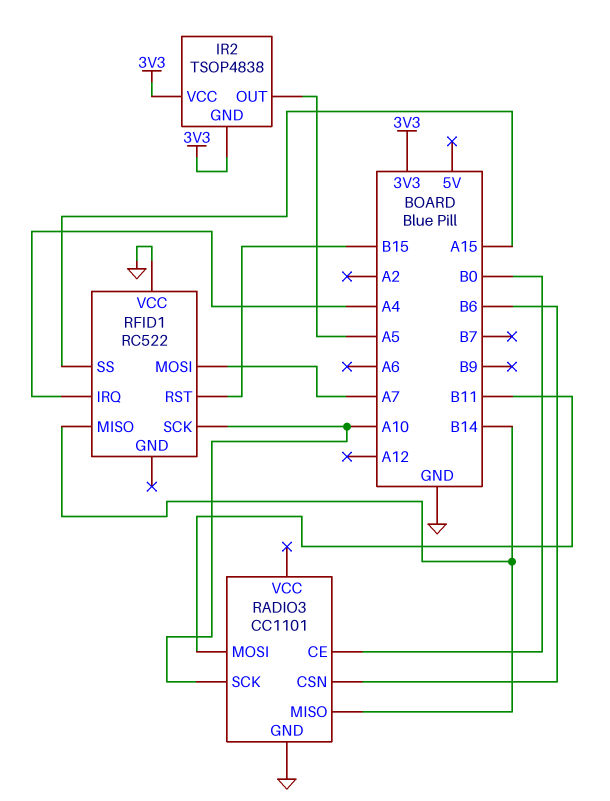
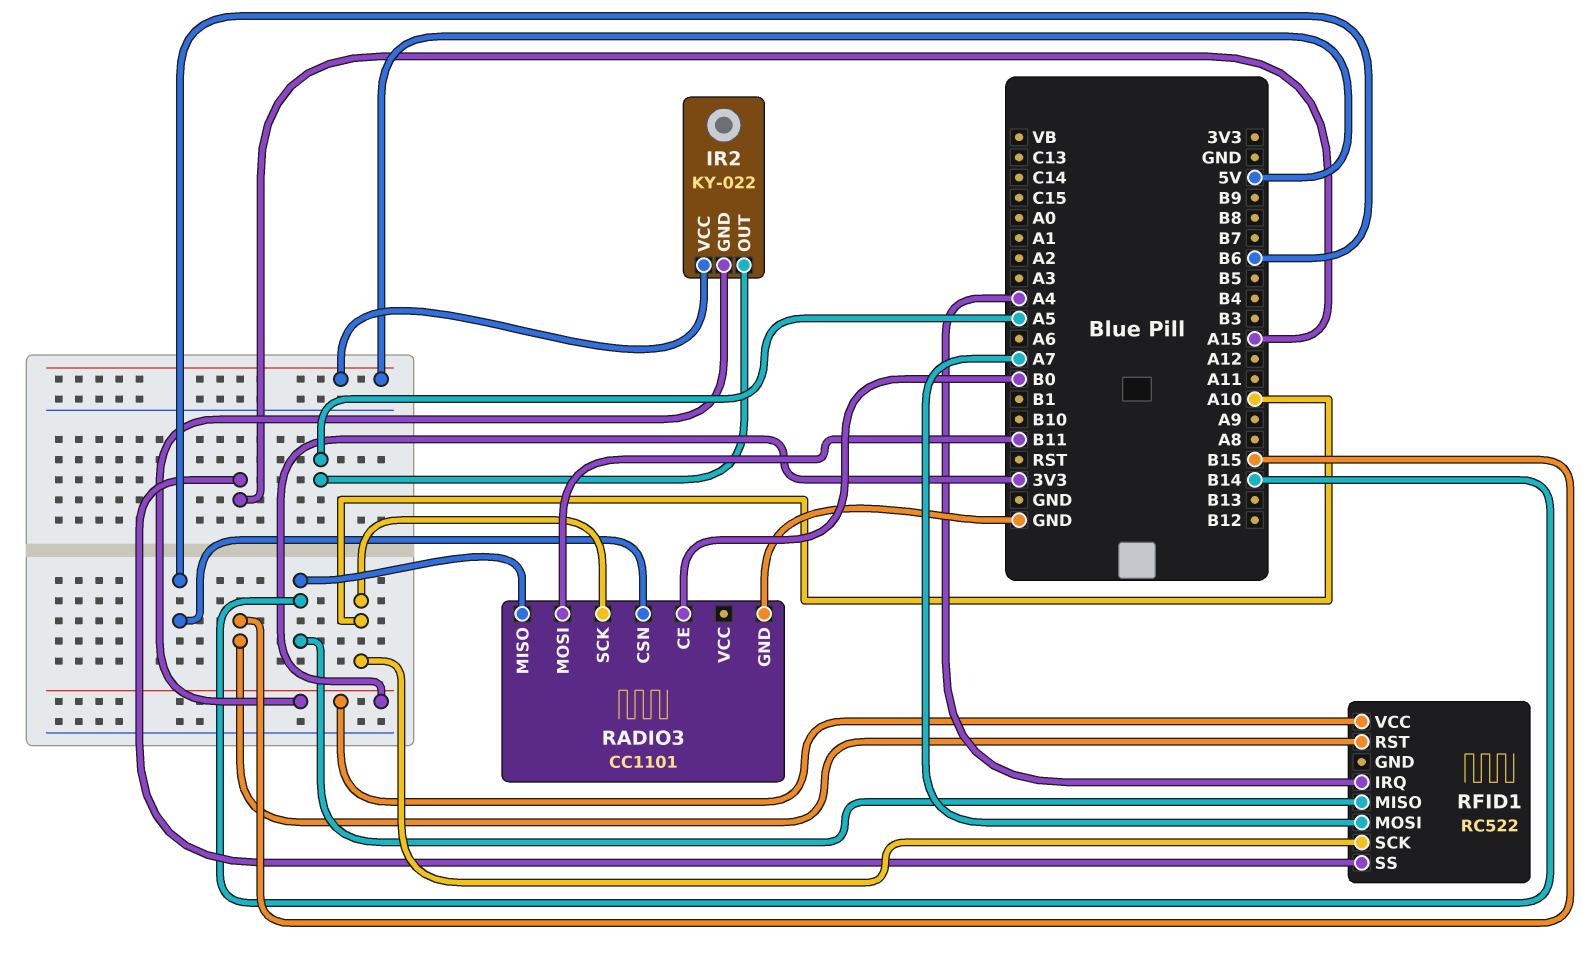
IR2: TSOP4838 -> KY-022
IR2 pin VCC: 3V3 -> 5V
RFID1 pin VCC: GND -> 3V3

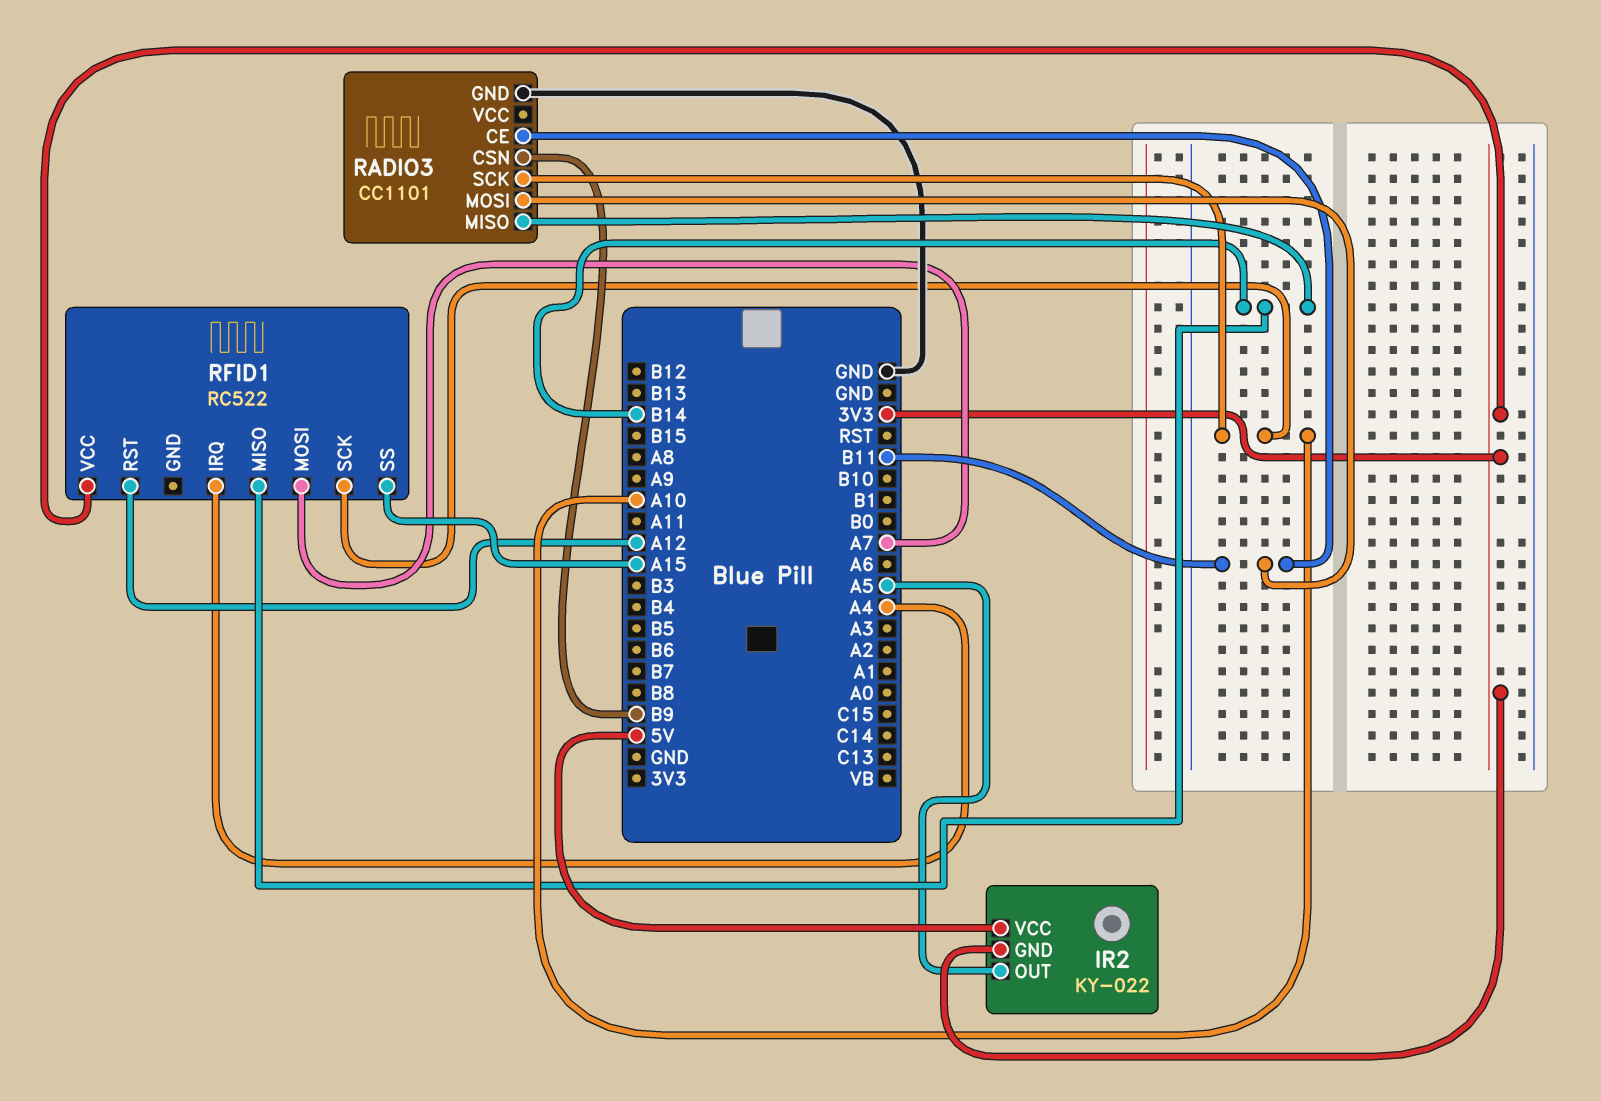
RADIO3 pin CE: B0 -> B11
RADIO3 pin CSN: B6 -> B9
RFID1 pin RST: B15 -> A12

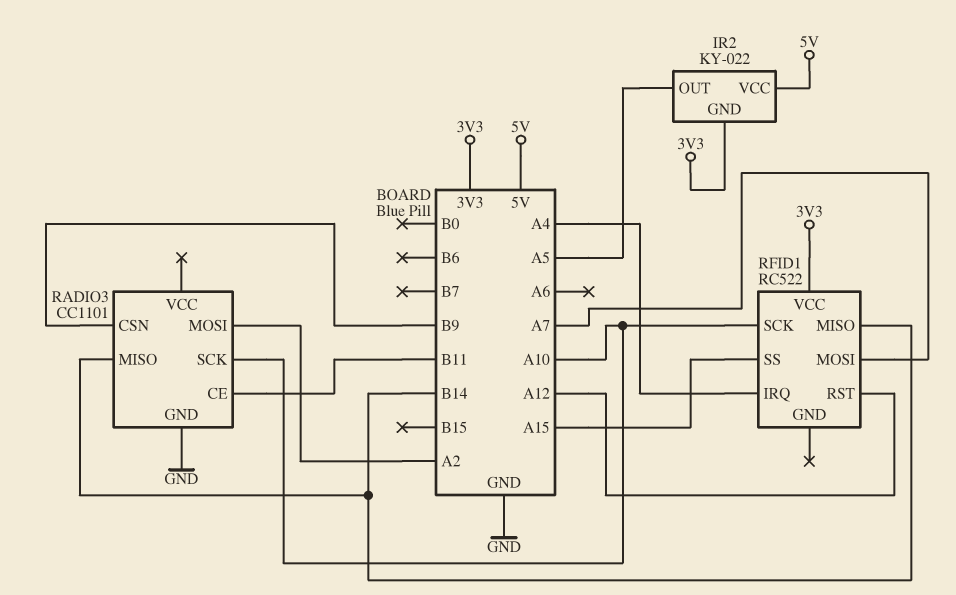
RADIO3 pin MOSI: B11 -> A2

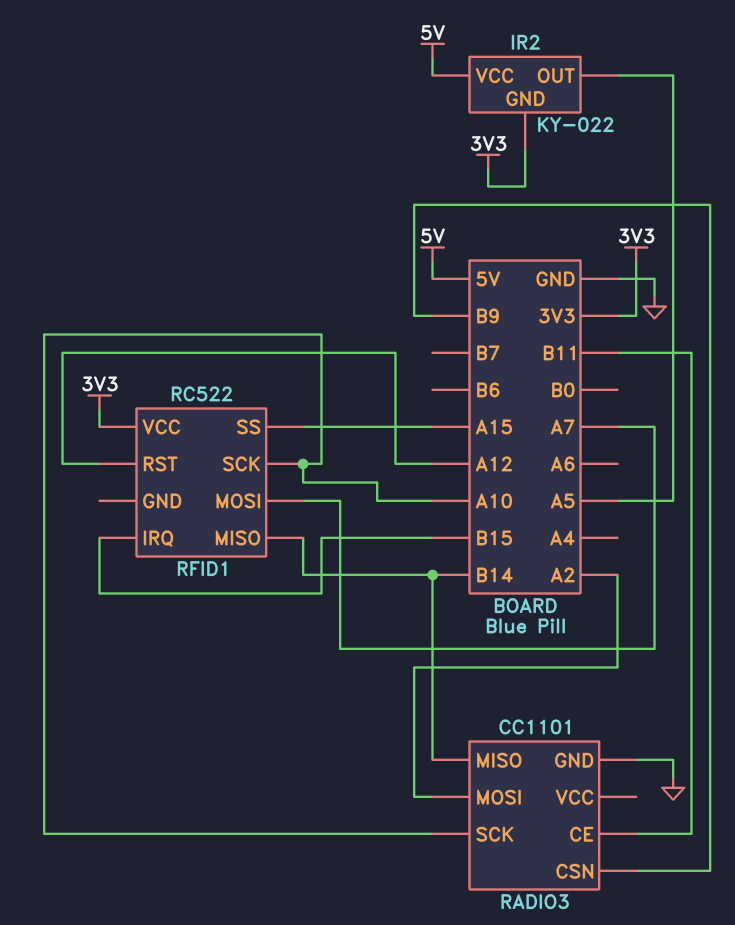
RFID1 pin IRQ: A4 -> B15

